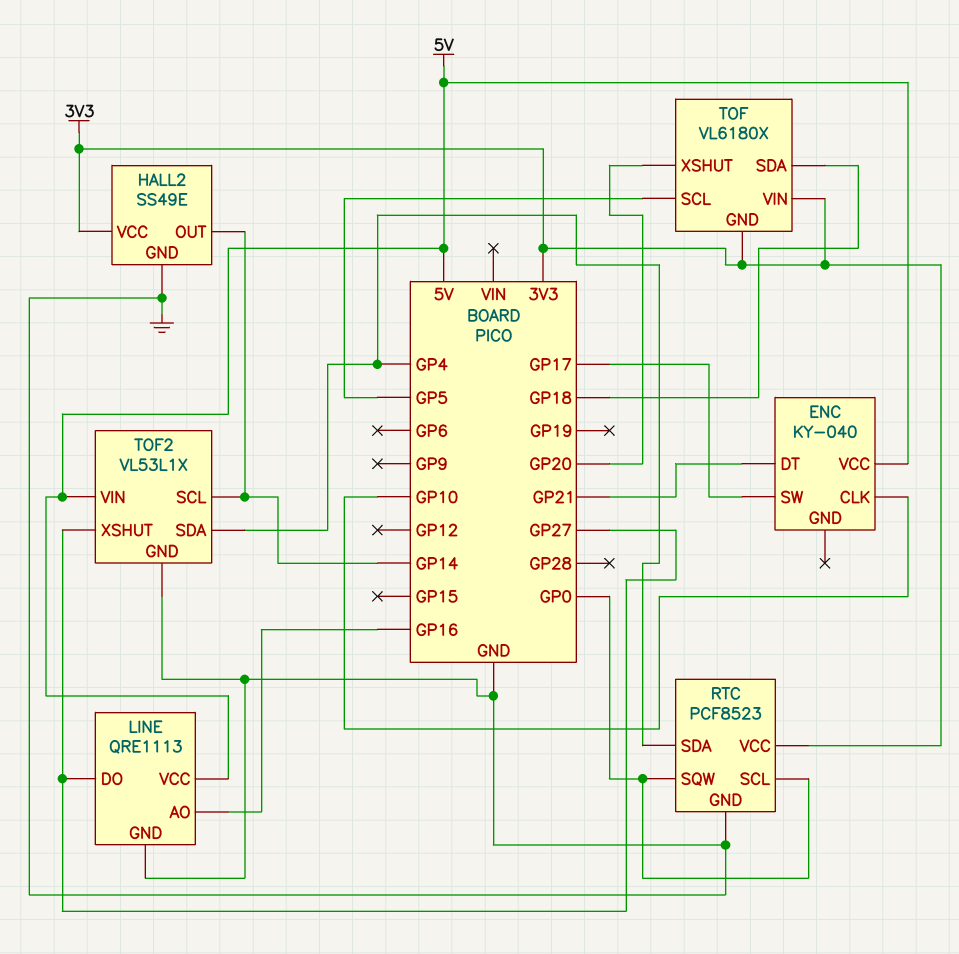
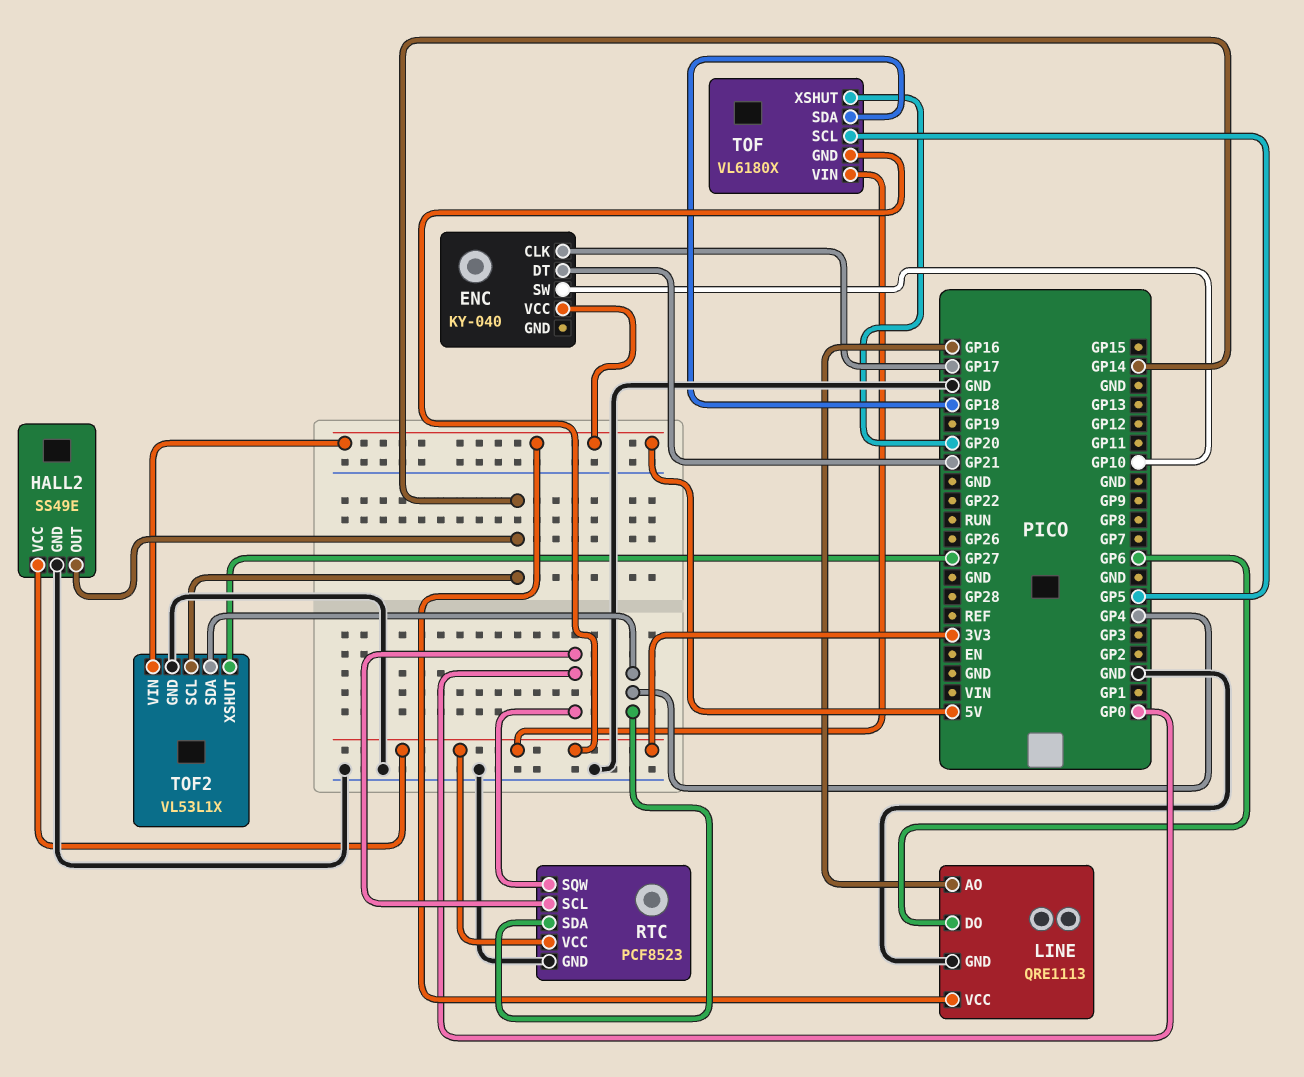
ENC pin CLK: GP10 -> GP17
ENC pin SW: GP17 -> GP10
LINE pin DO: GP27 -> GP6

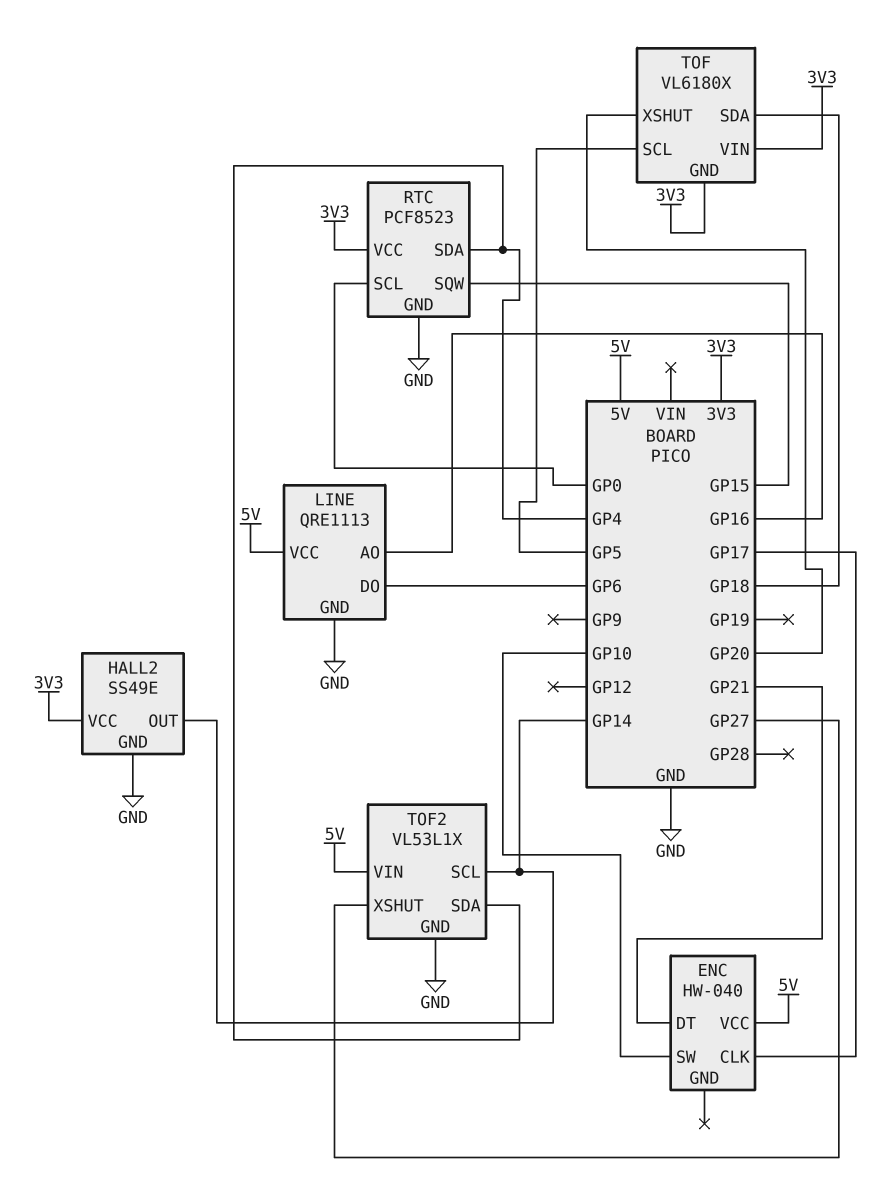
ENC: KY-040 -> HW-040
RTC pin SQW: GP0 -> GP15

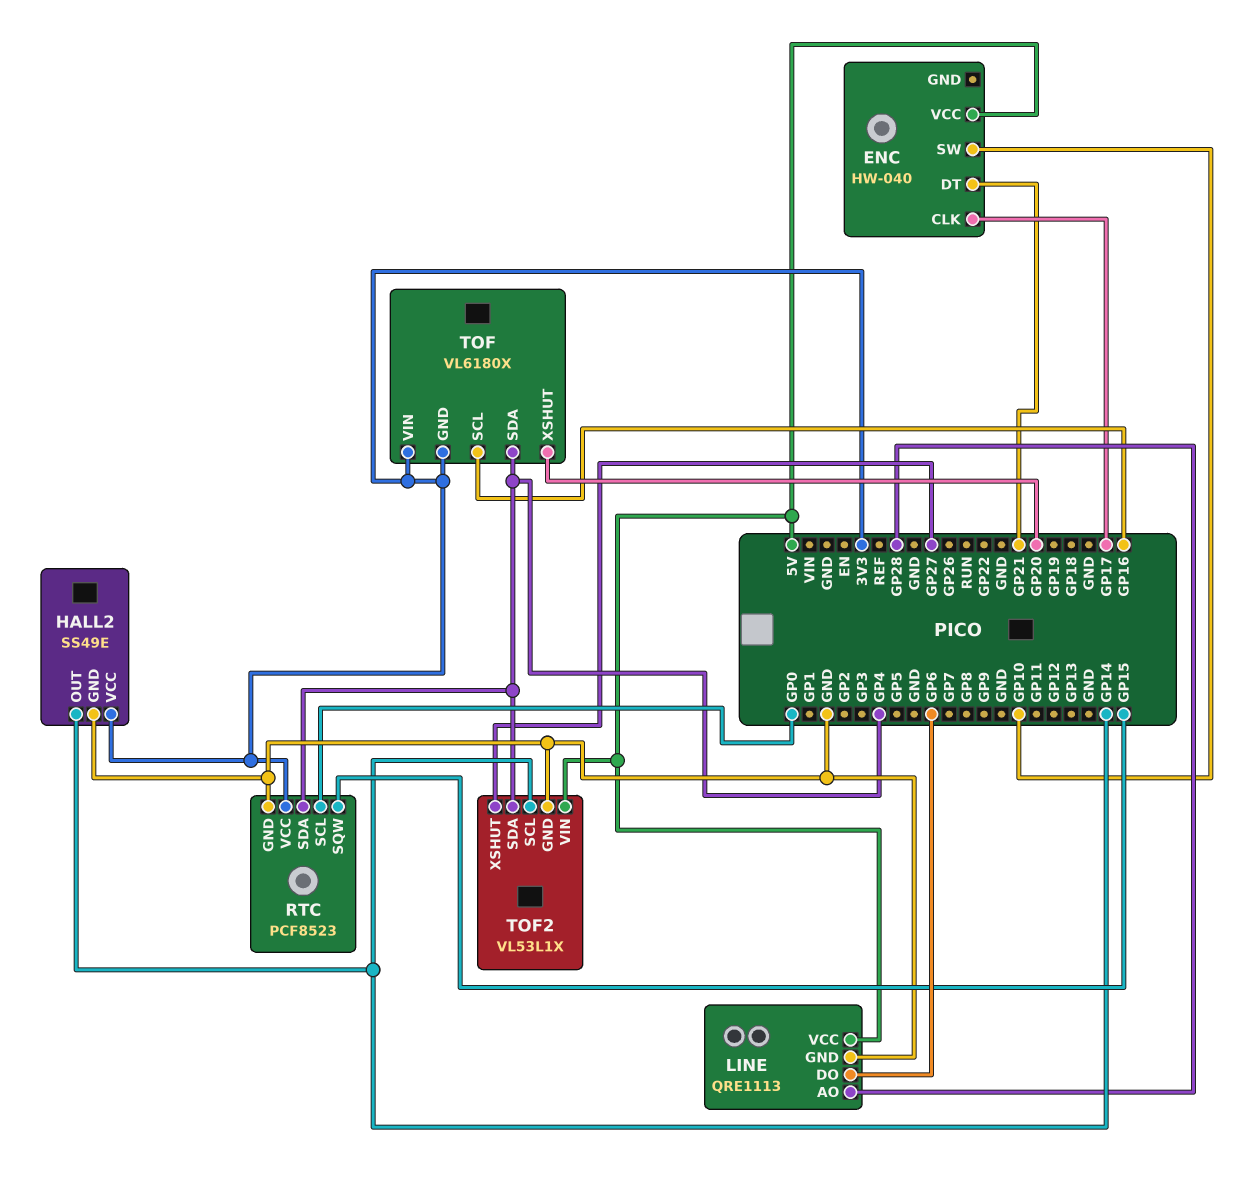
LINE pin AO: GP16 -> GP28
TOF pin SCL: GP5 -> GP16
TOF pin SDA: GP18 -> GP4

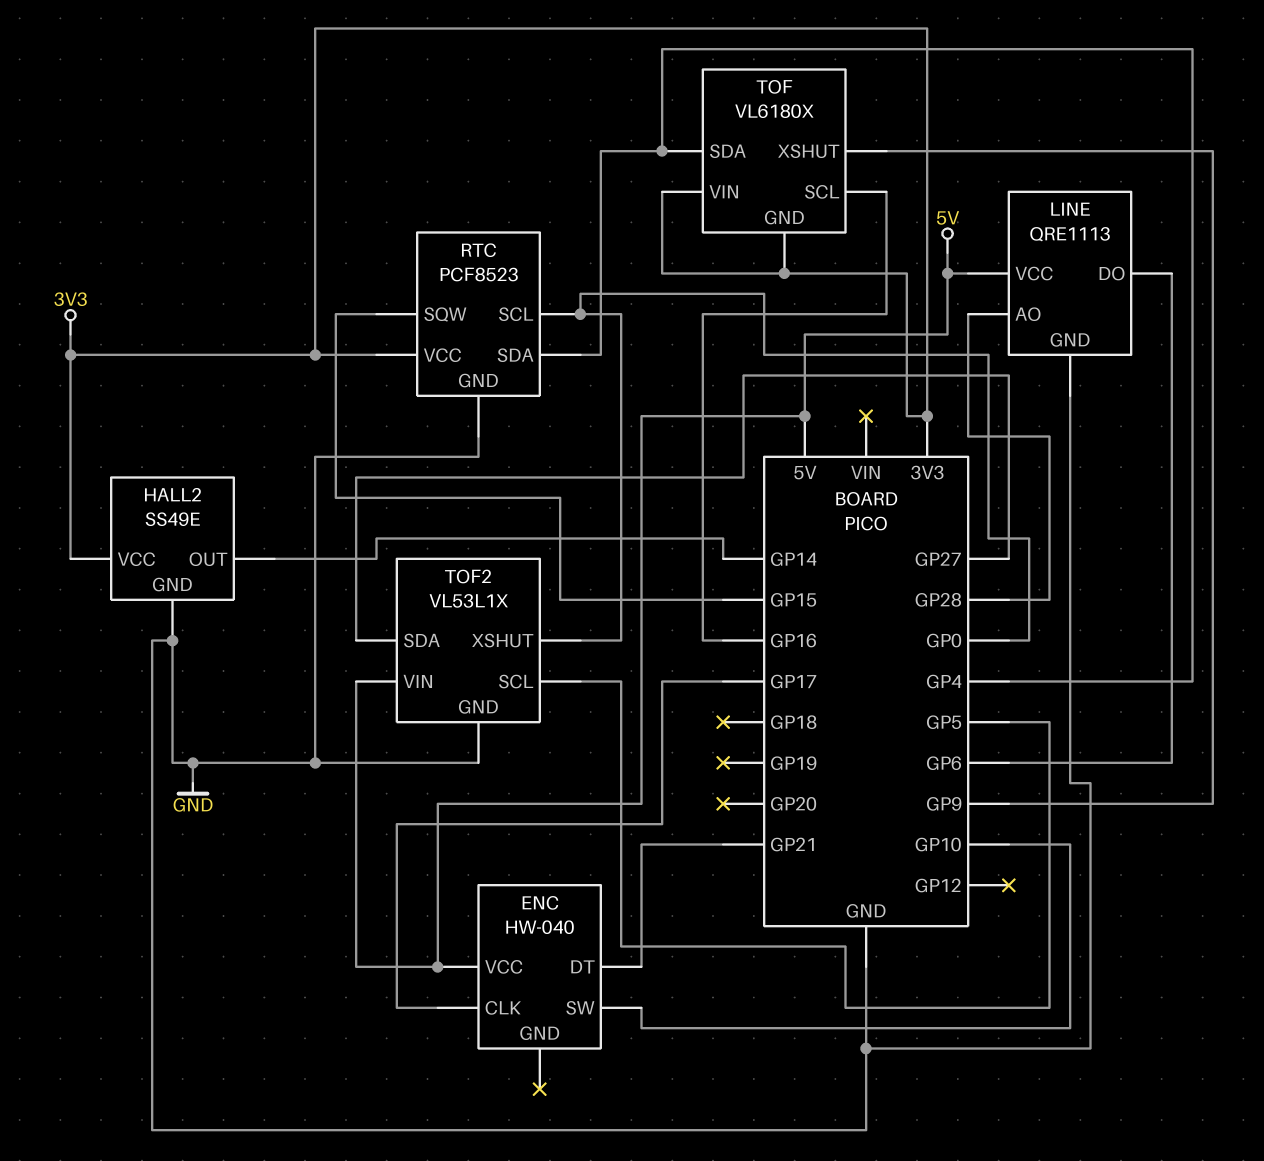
TOF pin XSHUT: GP20 -> GP9
TOF2 pin SCL: GP14 -> GP5
TOF2 pin SDA: GP4 -> GP27
TOF2 pin XSHUT: GP27 -> GP0

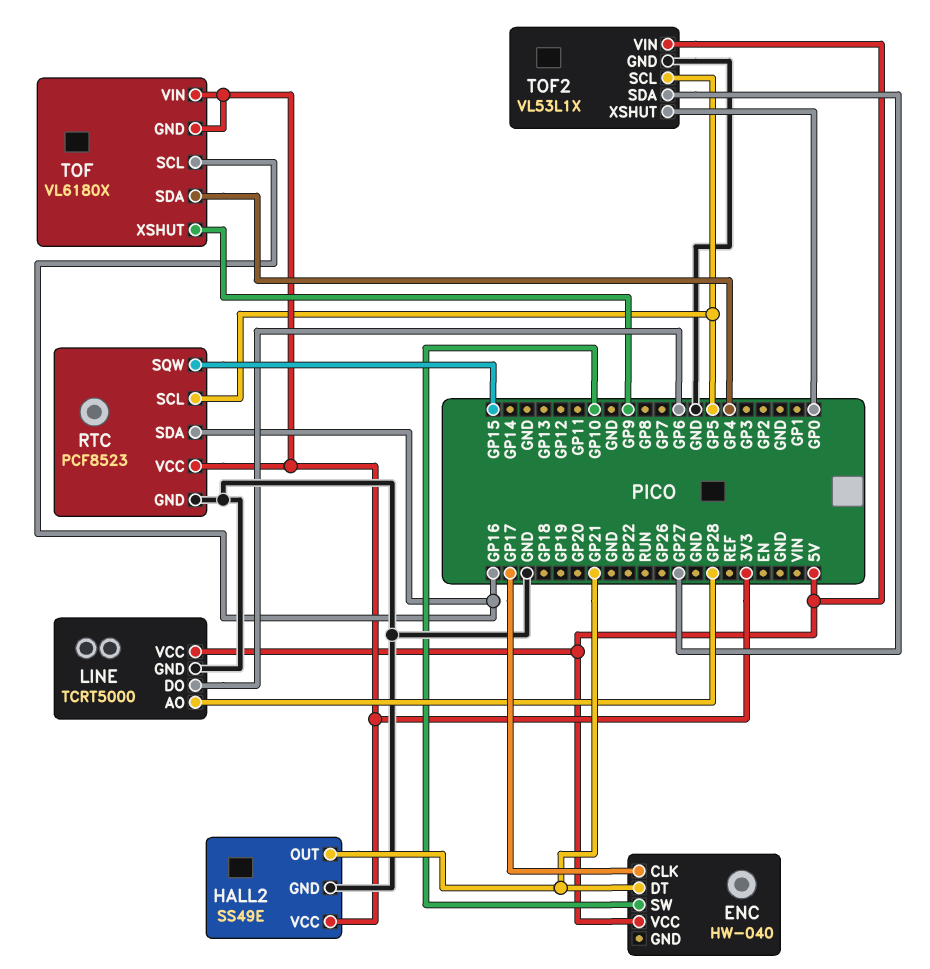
HALL2 pin OUT: GP14 -> GP21
LINE: QRE1113 -> TCRT5000
RTC pin SCL: GP0 -> GP5
RTC pin SDA: GP4 -> GP16

